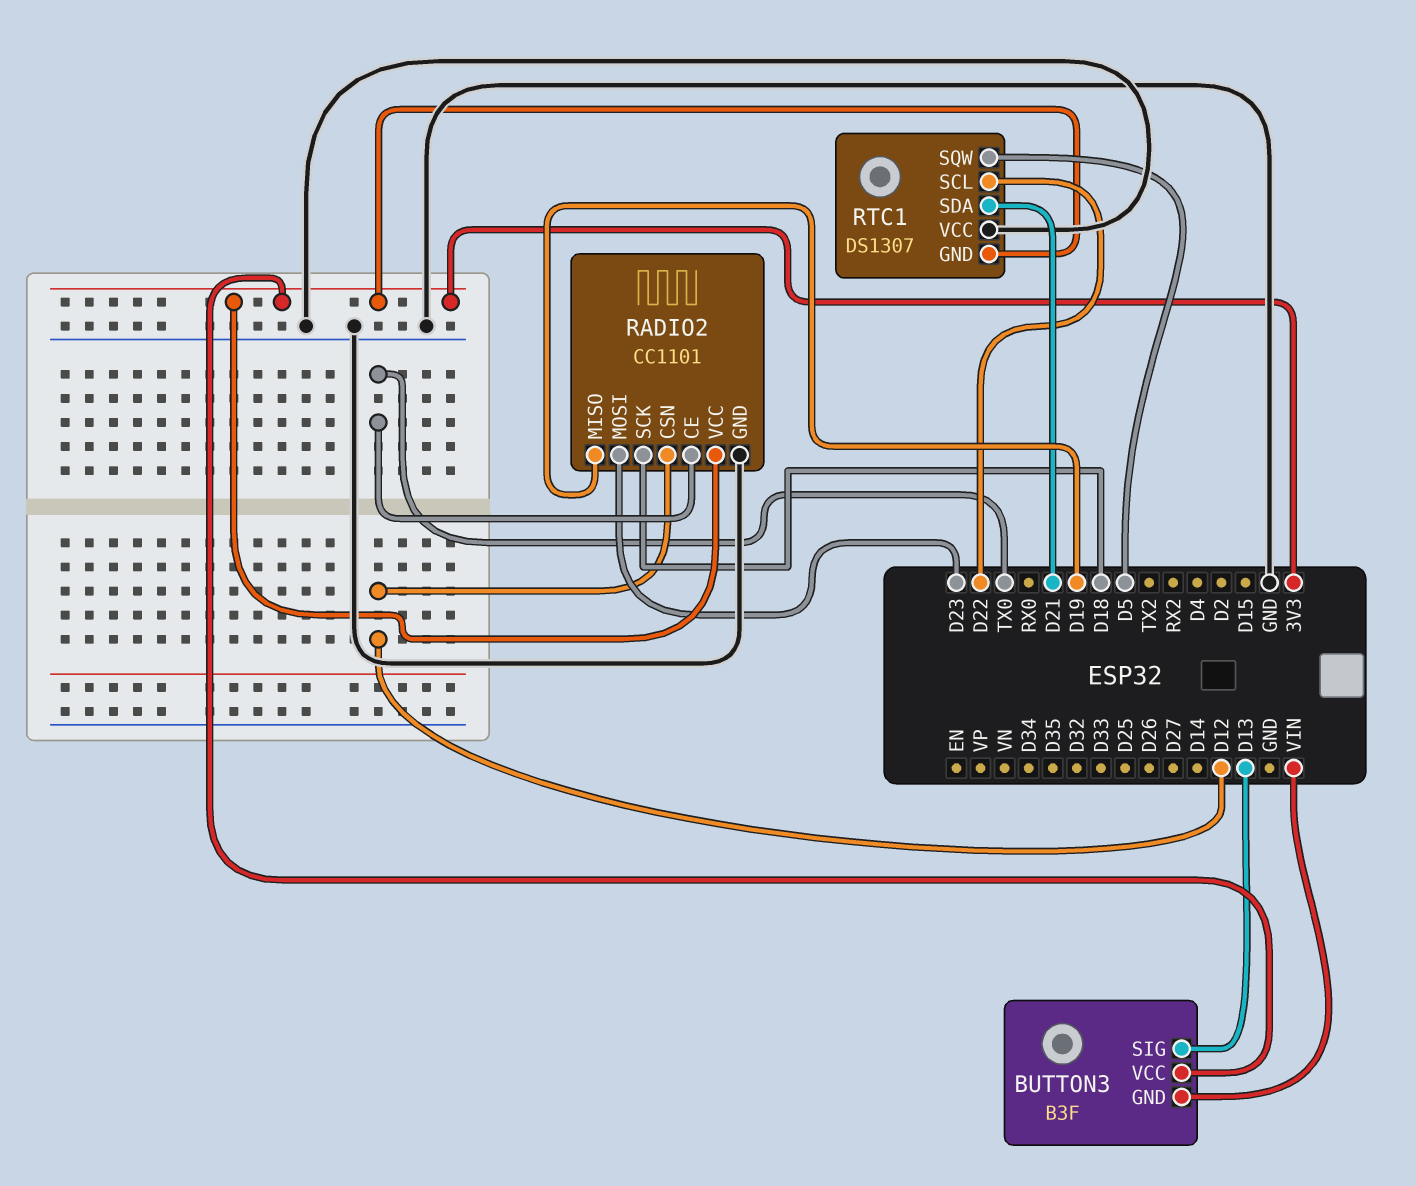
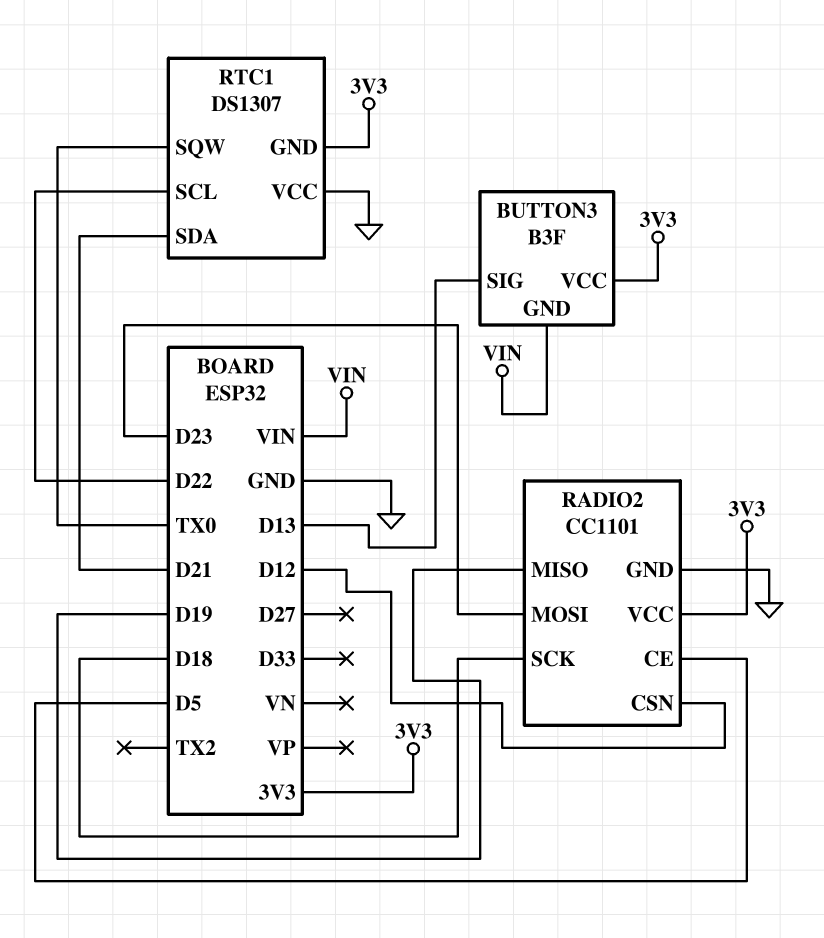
RADIO2 pin CE: TX0 -> D5
RTC1 pin SQW: D5 -> TX0

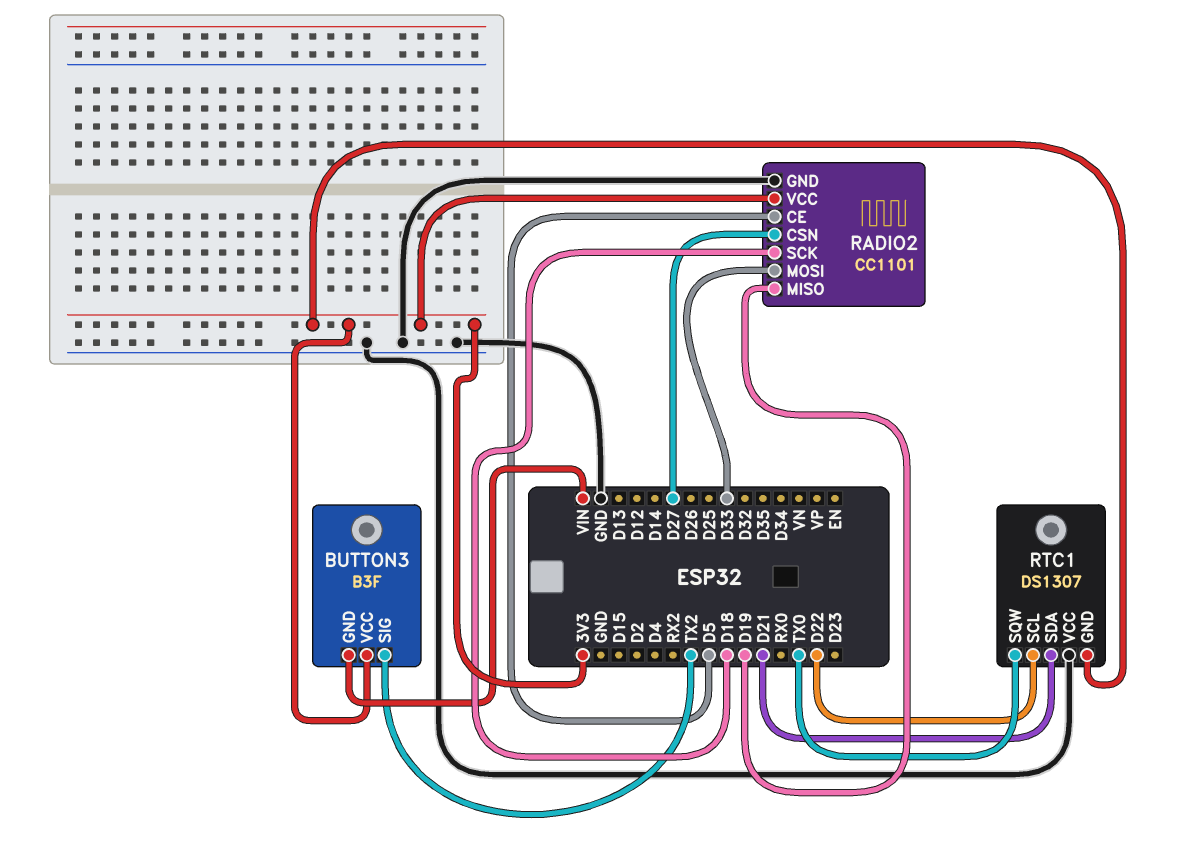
BUTTON3 pin SIG: D13 -> TX2
RADIO2 pin CSN: D12 -> D27
RADIO2 pin MOSI: D23 -> D33

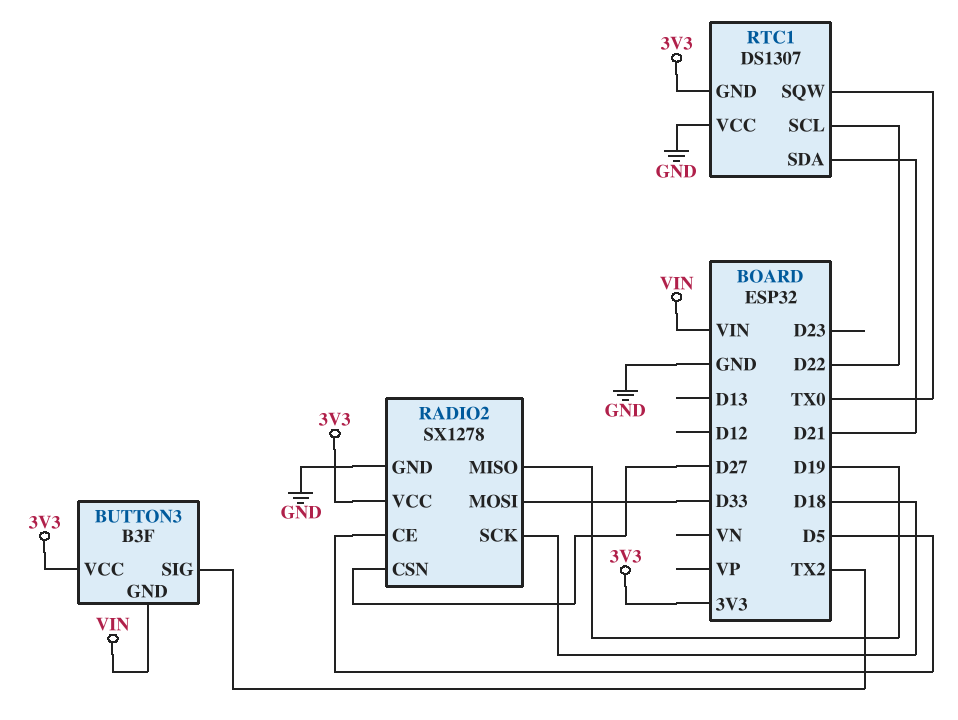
RADIO2: CC1101 -> SX1278

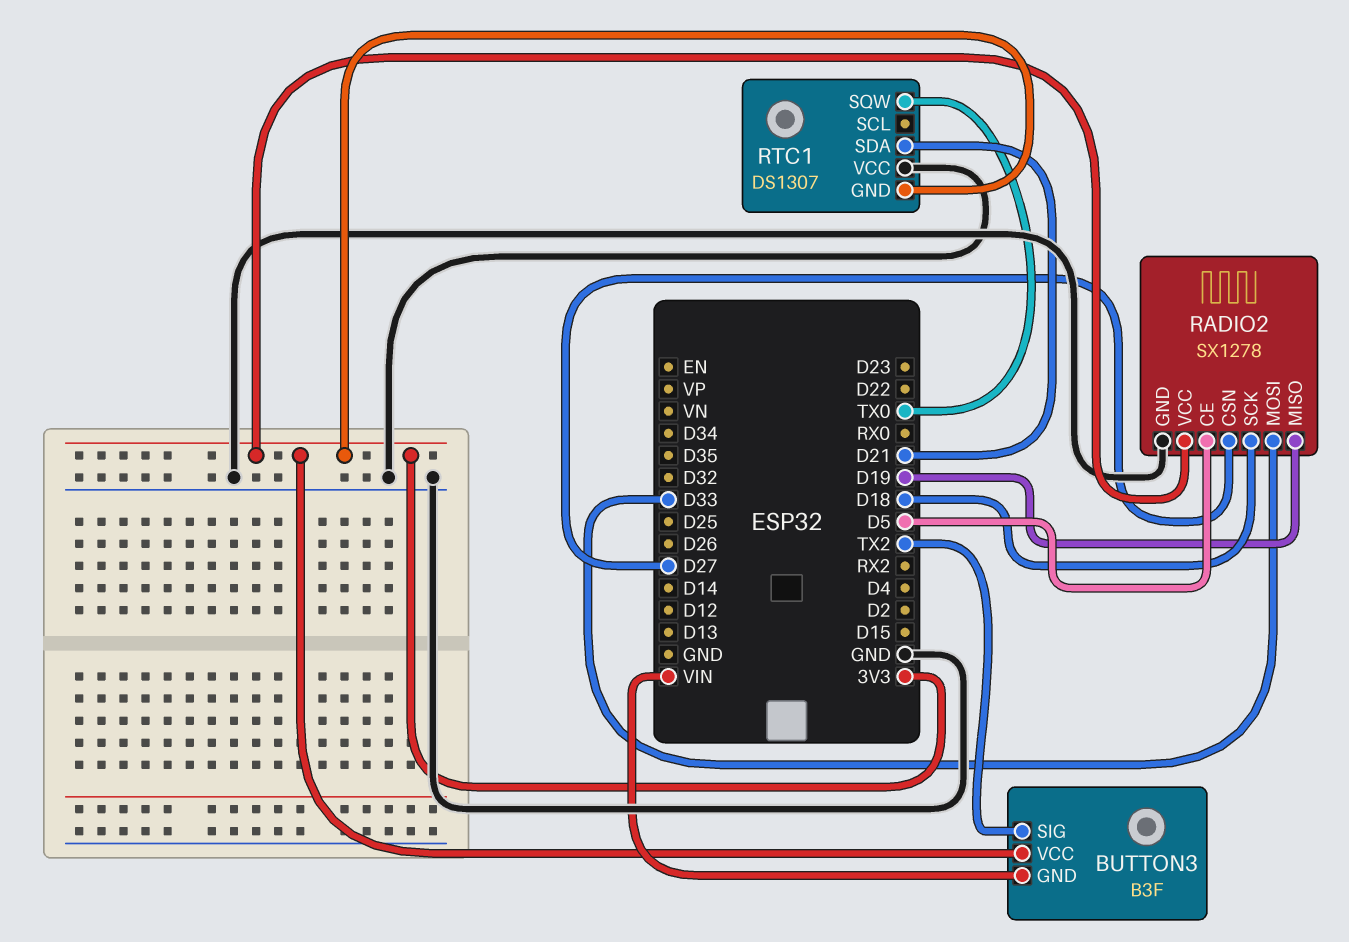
RTC1 pin SCL: D22 -> none

